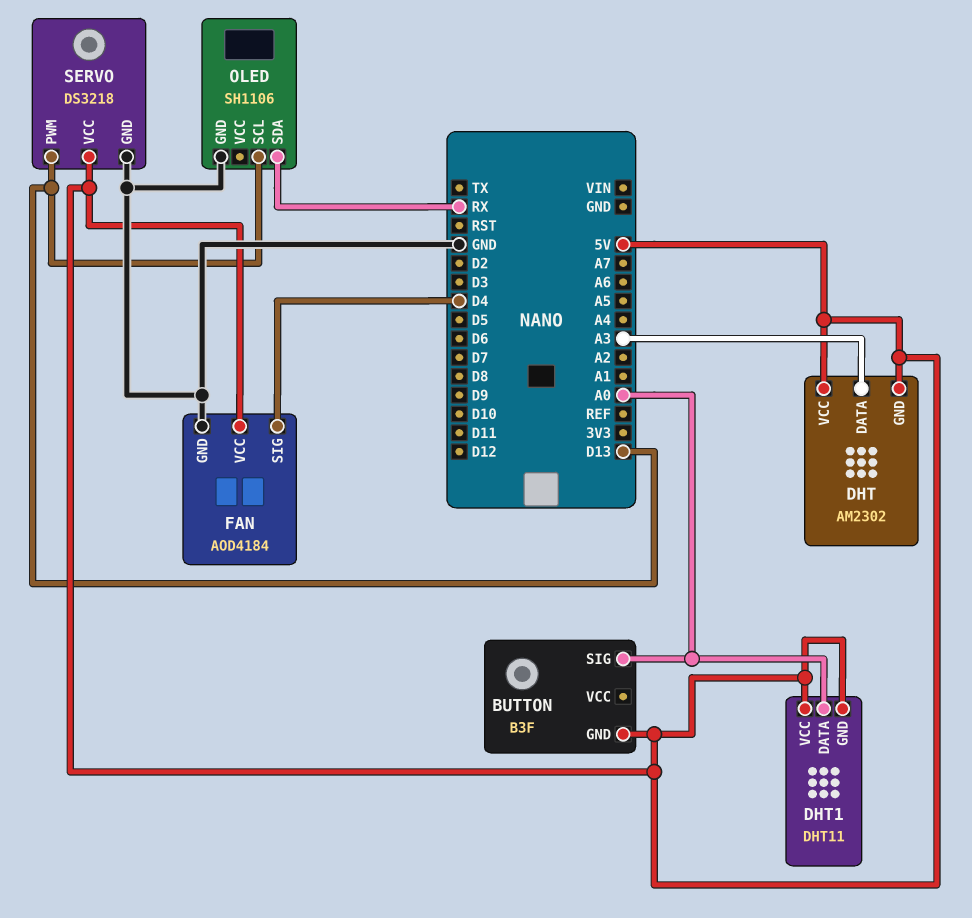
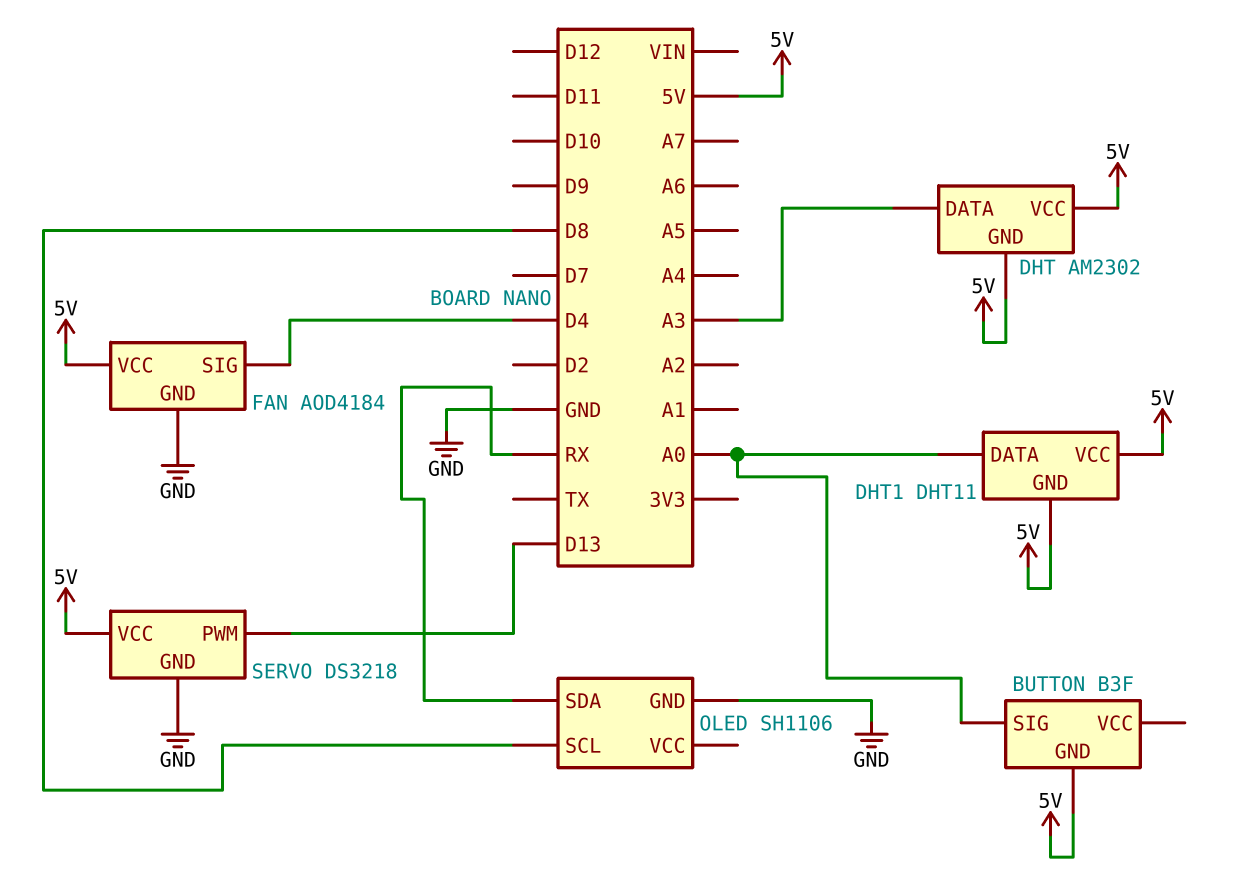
OLED pin SCL: D13 -> D8

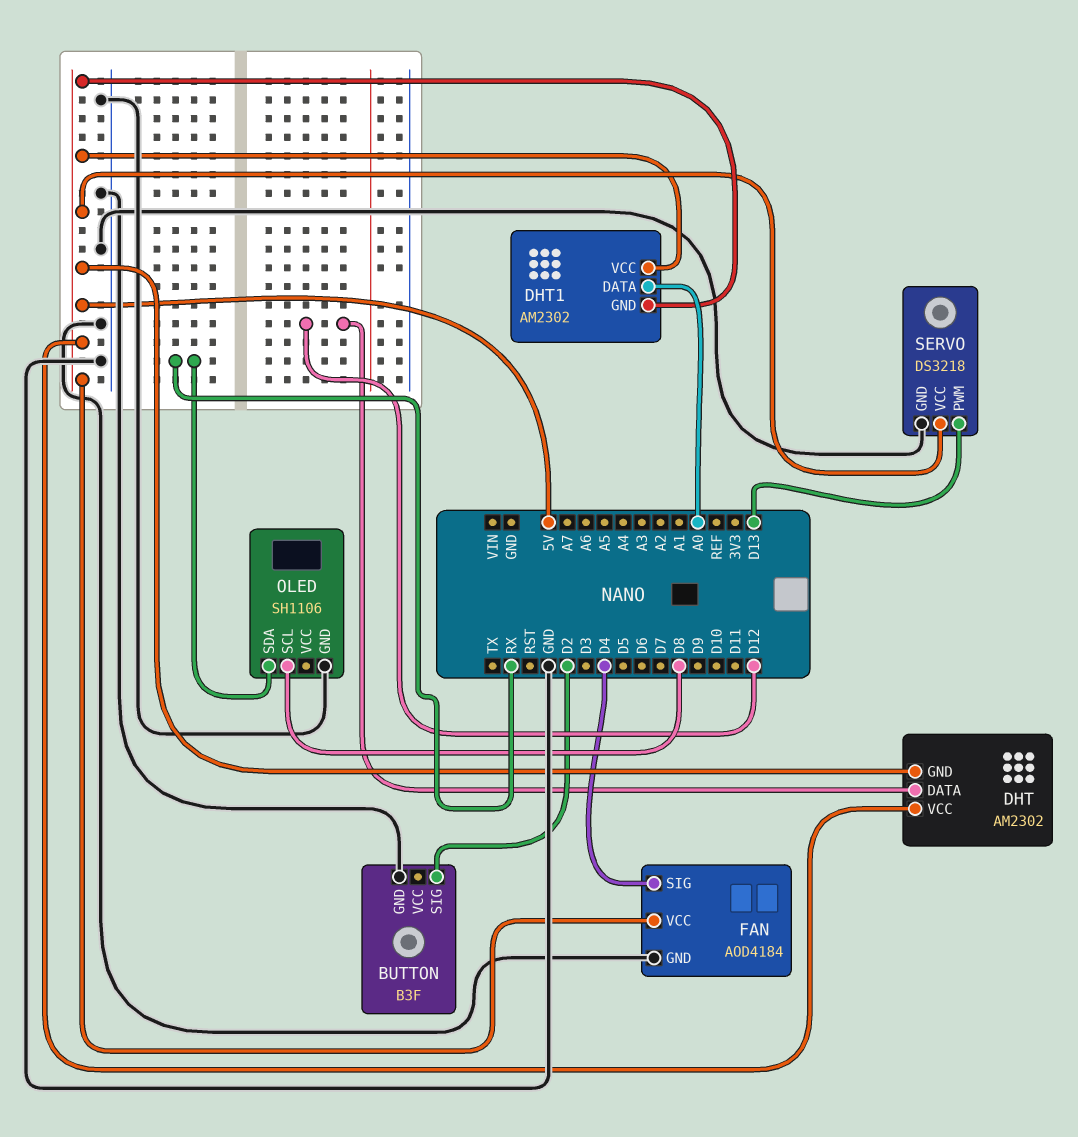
BUTTON pin GND: 5V -> GND
BUTTON pin SIG: A0 -> D2
DHT pin DATA: A3 -> D12
DHT1: DHT11 -> AM2302

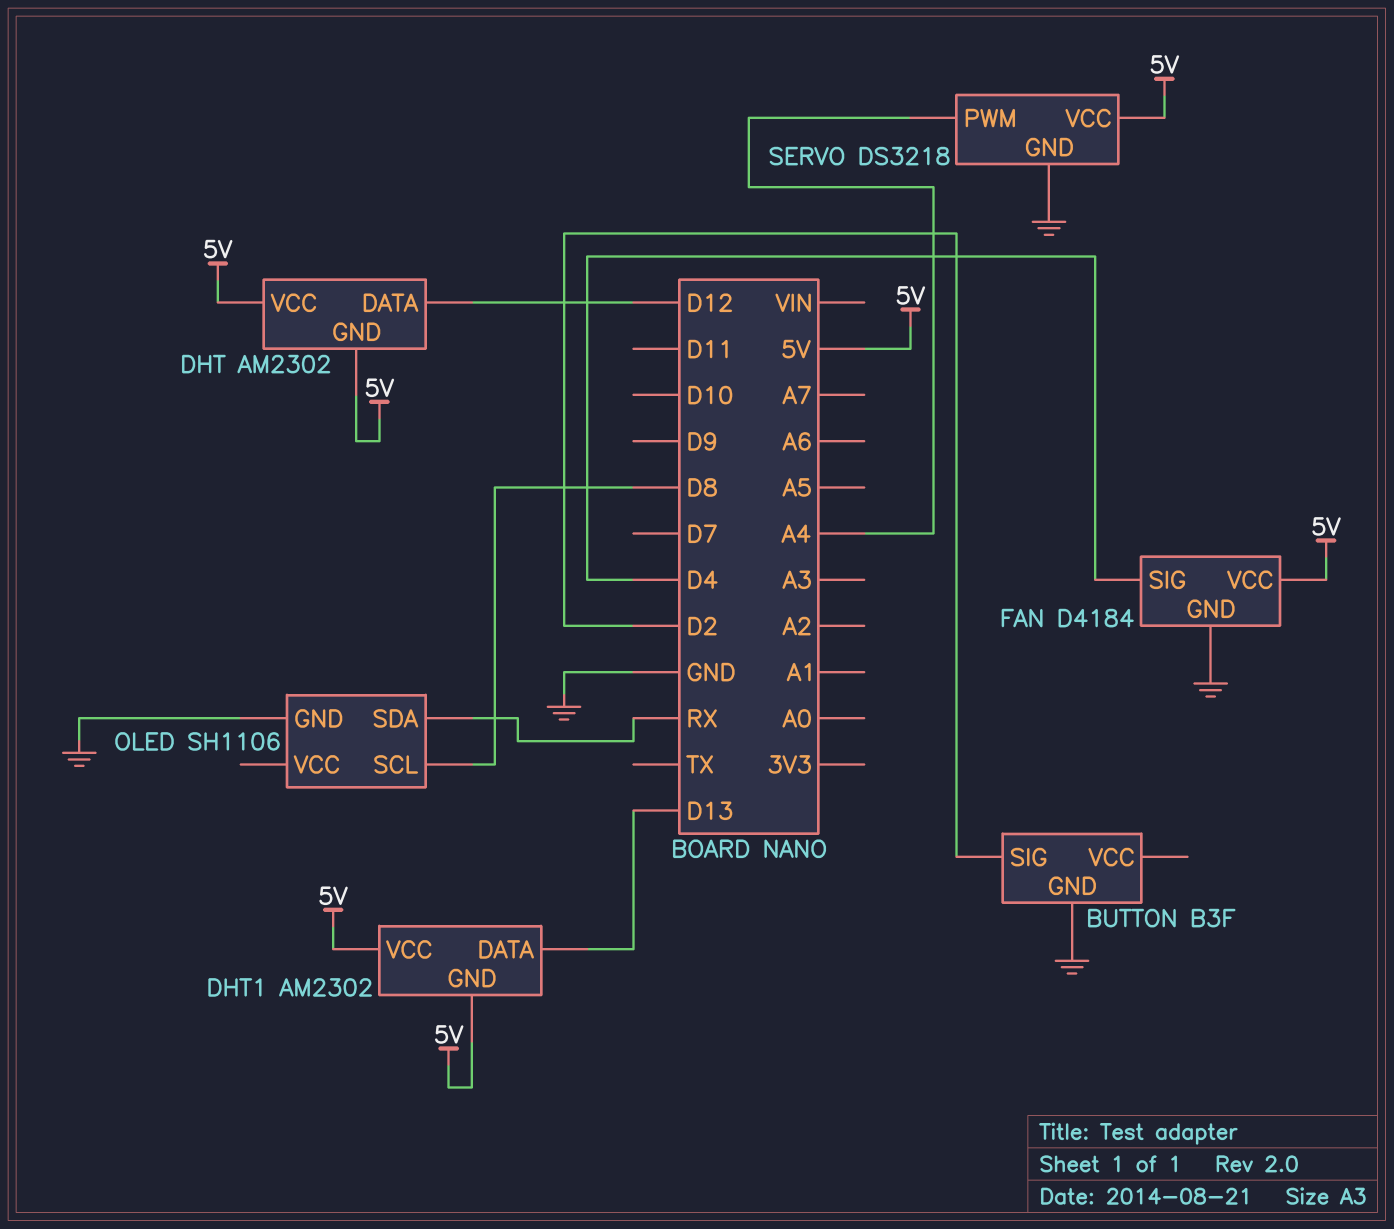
DHT1 pin DATA: A0 -> D13
FAN: AOD4184 -> D4184
SERVO pin PWM: D13 -> A4

